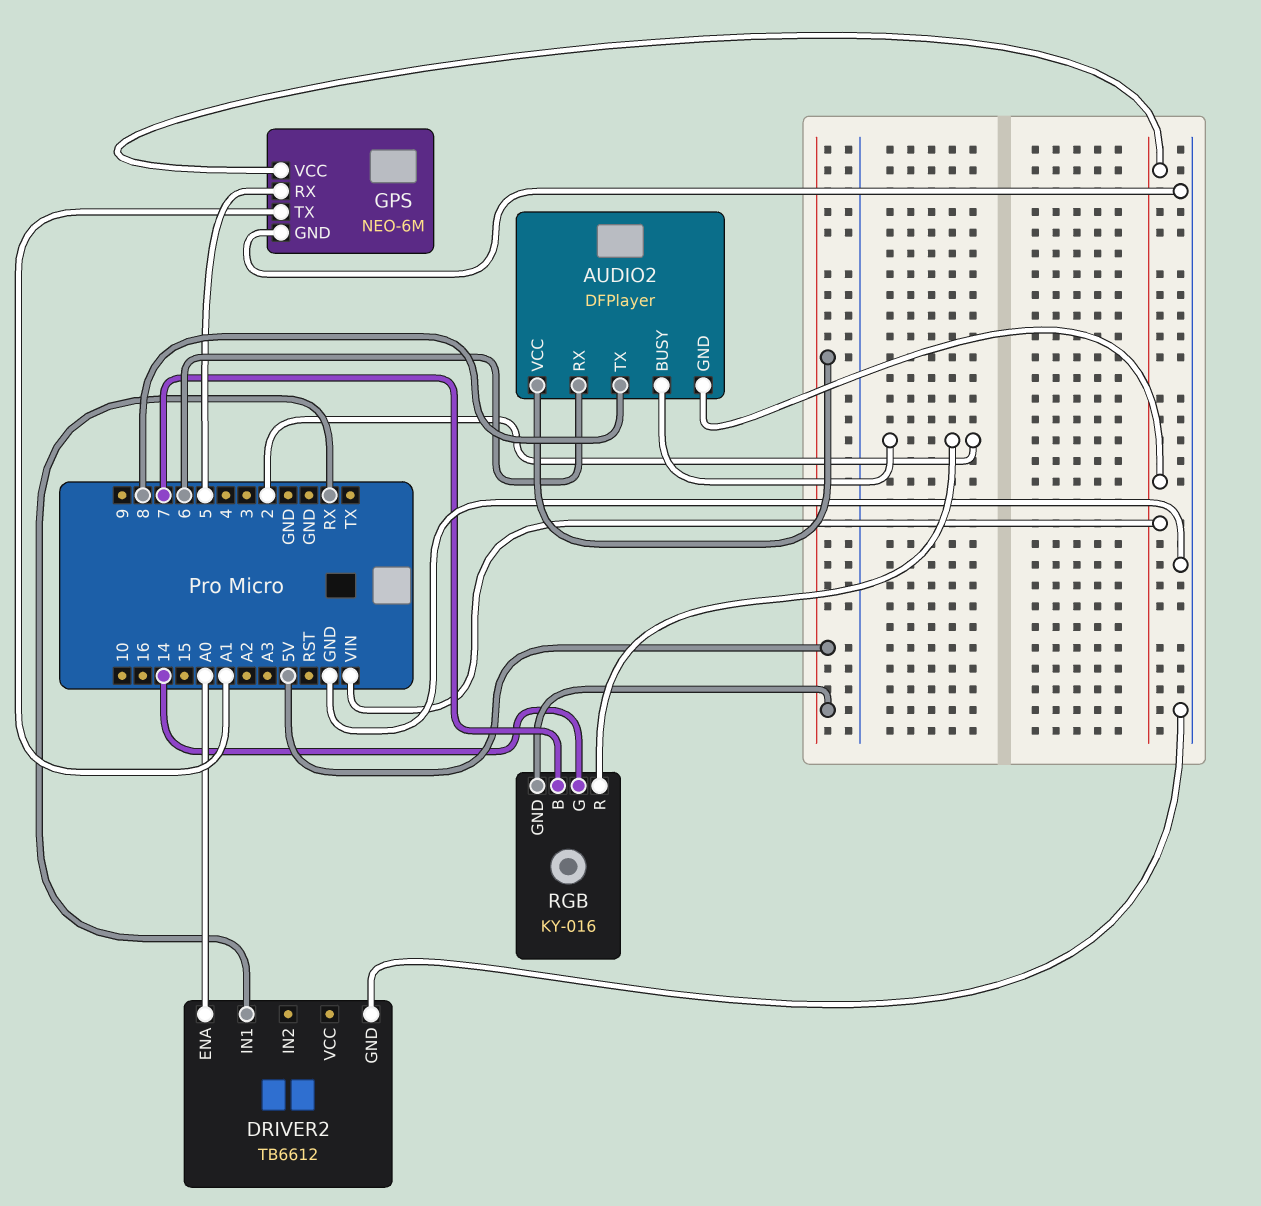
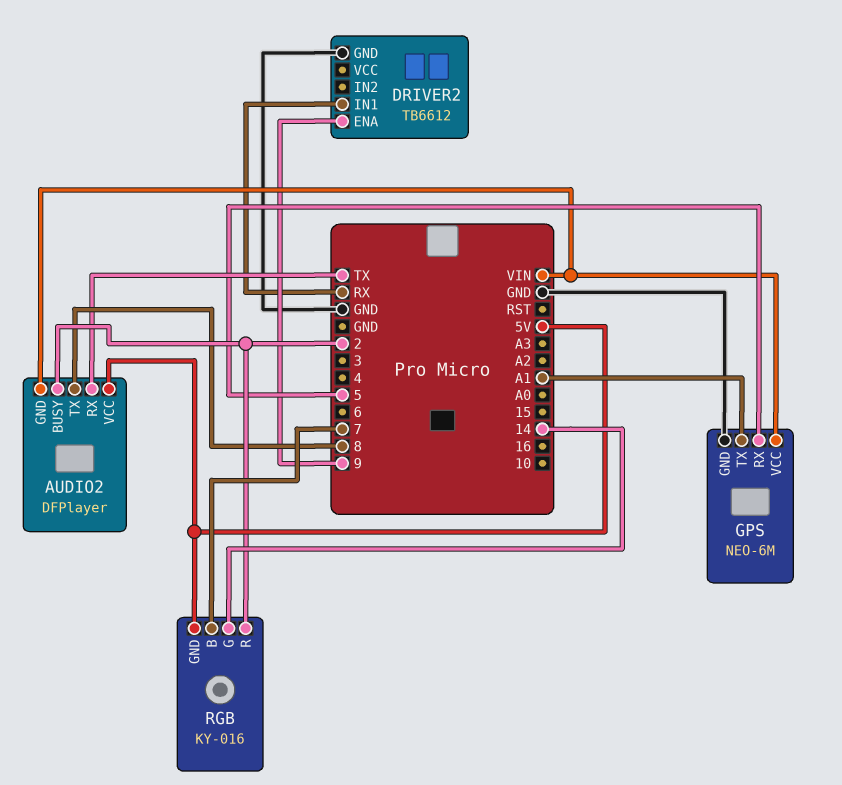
AUDIO2 pin RX: 6 -> TX
DRIVER2 pin ENA: A0 -> 9

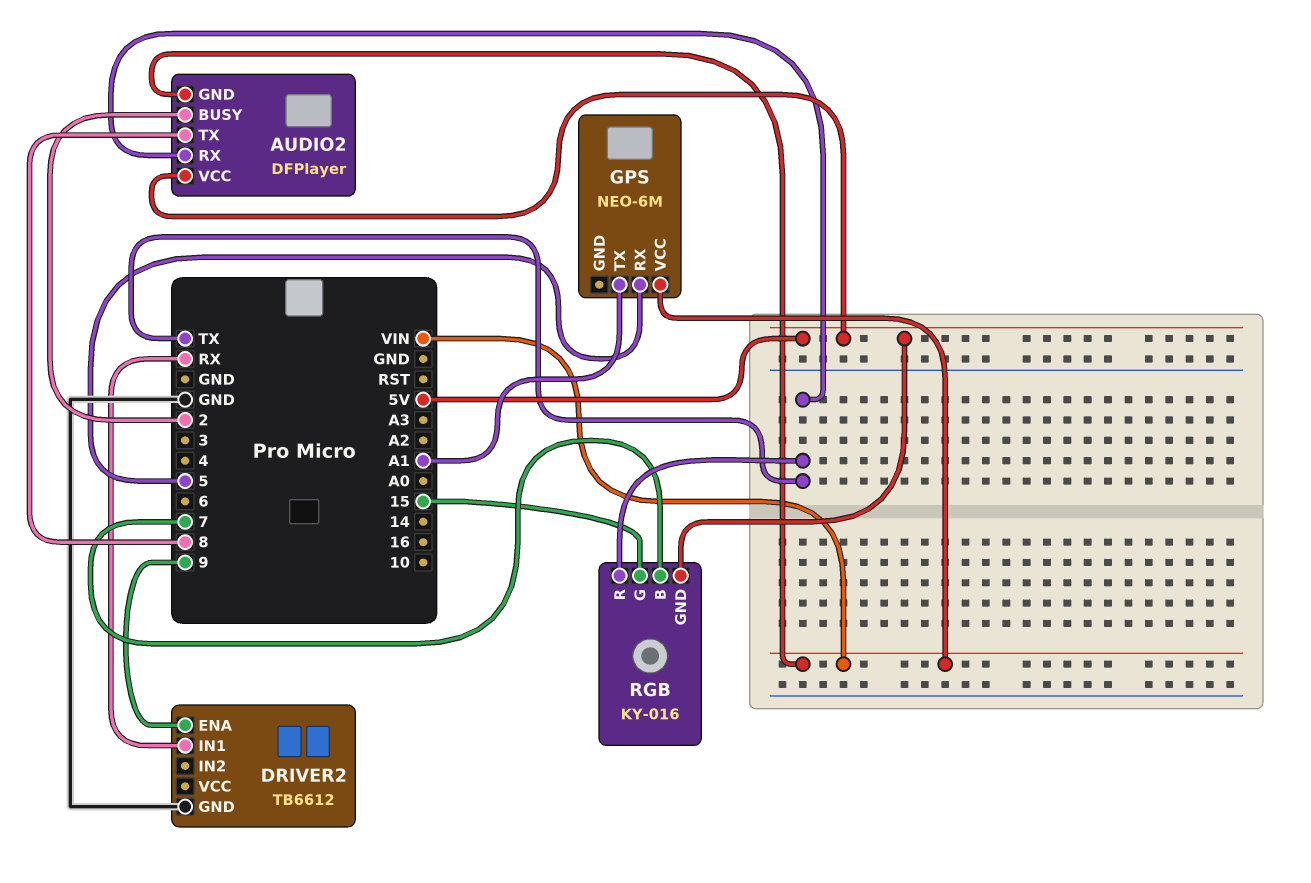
GPS pin GND: GND -> none
RGB pin G: 14 -> 15
RGB pin R: 2 -> TX

